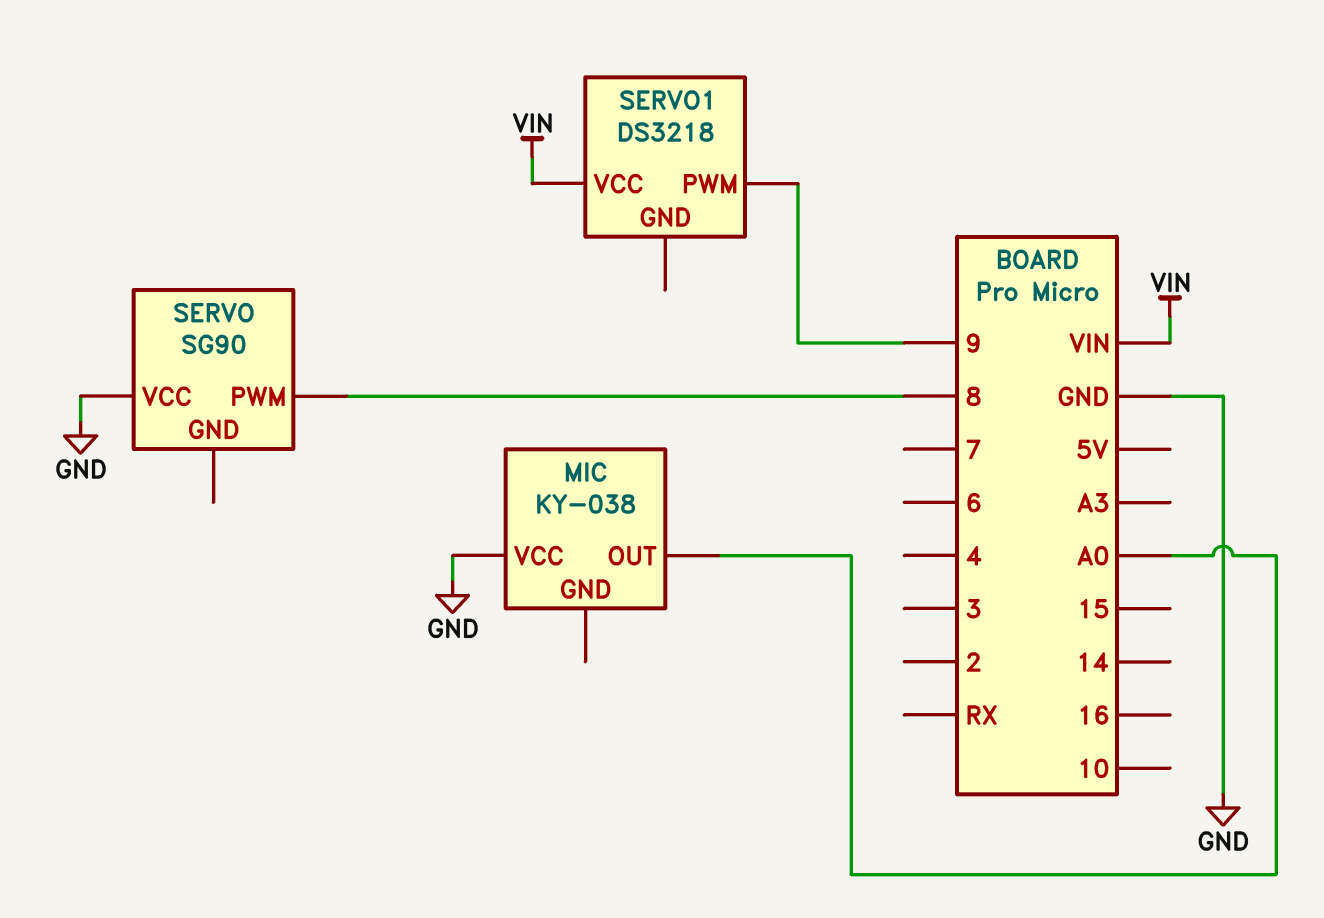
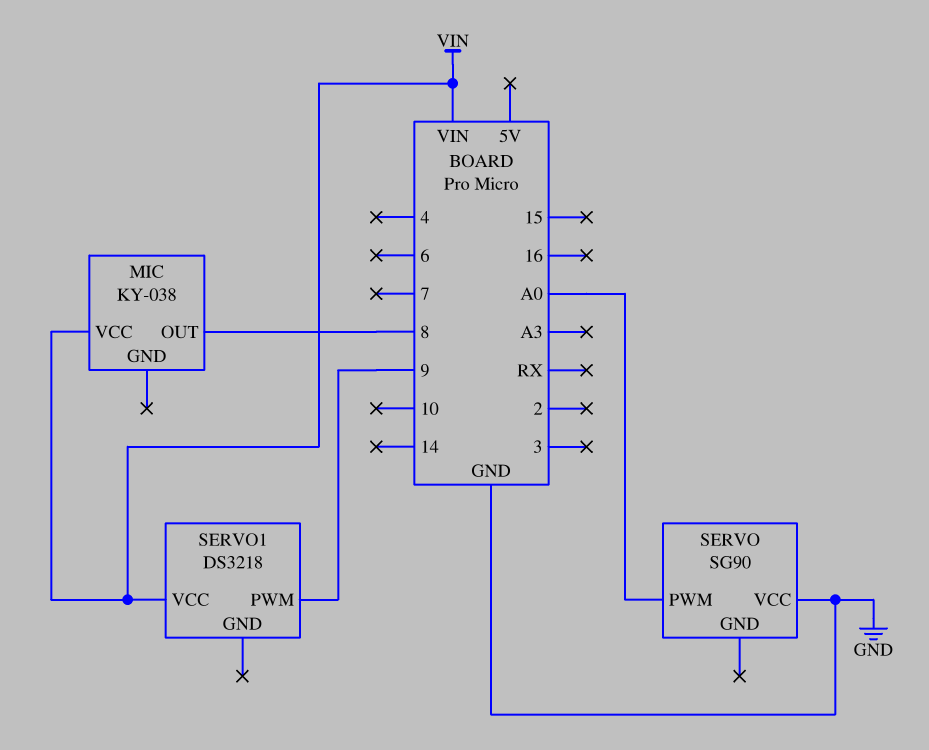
MIC pin OUT: A0 -> 8
MIC pin VCC: GND -> VIN
SERVO pin PWM: 8 -> A0

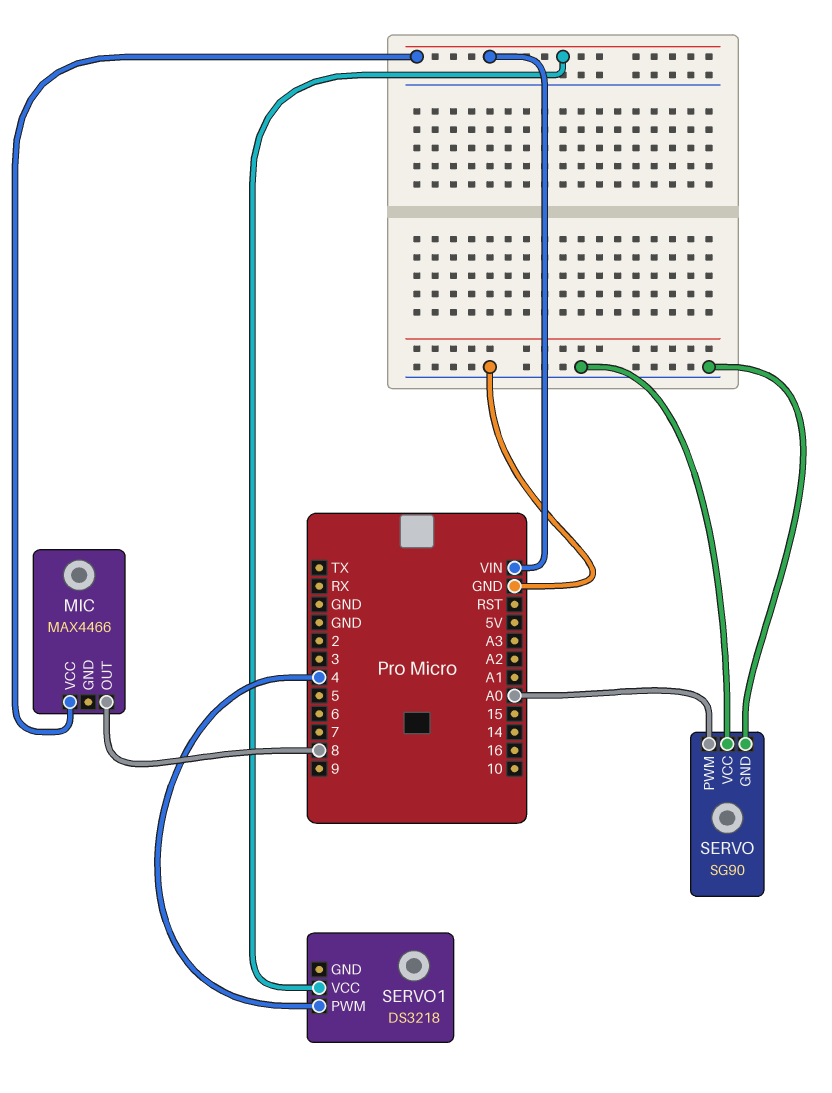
MIC: KY-038 -> MAX4466
SERVO pin GND: none -> GND
SERVO1 pin PWM: 9 -> 4

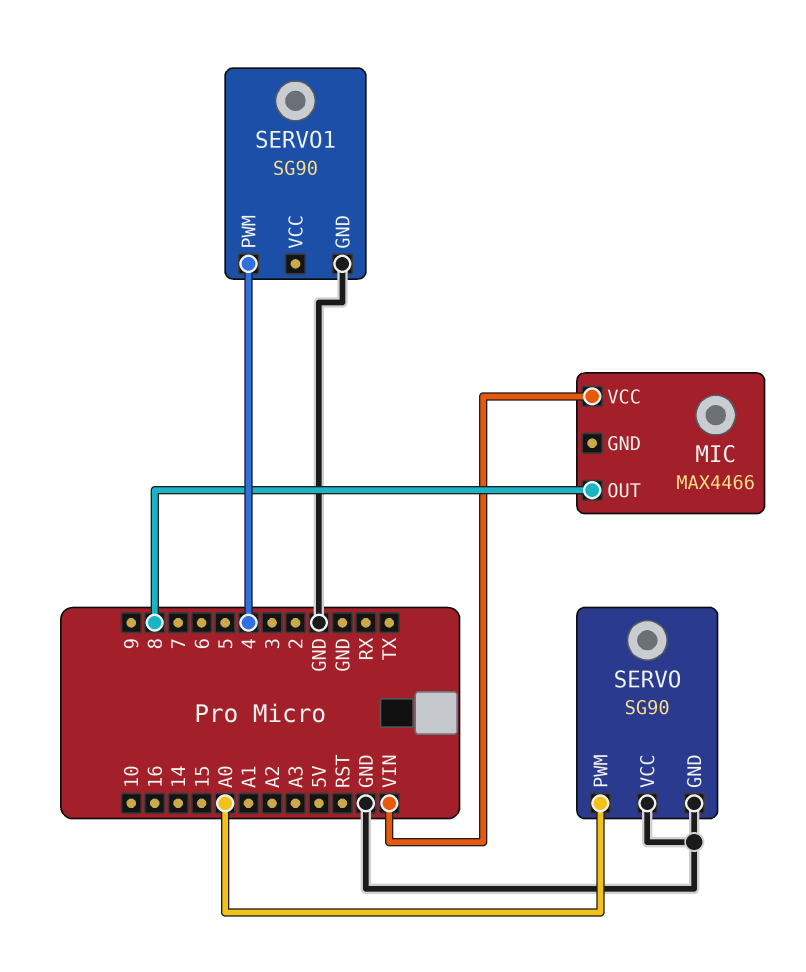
SERVO1: DS3218 -> SG90
SERVO1 pin GND: none -> GND
SERVO1 pin VCC: VIN -> none

